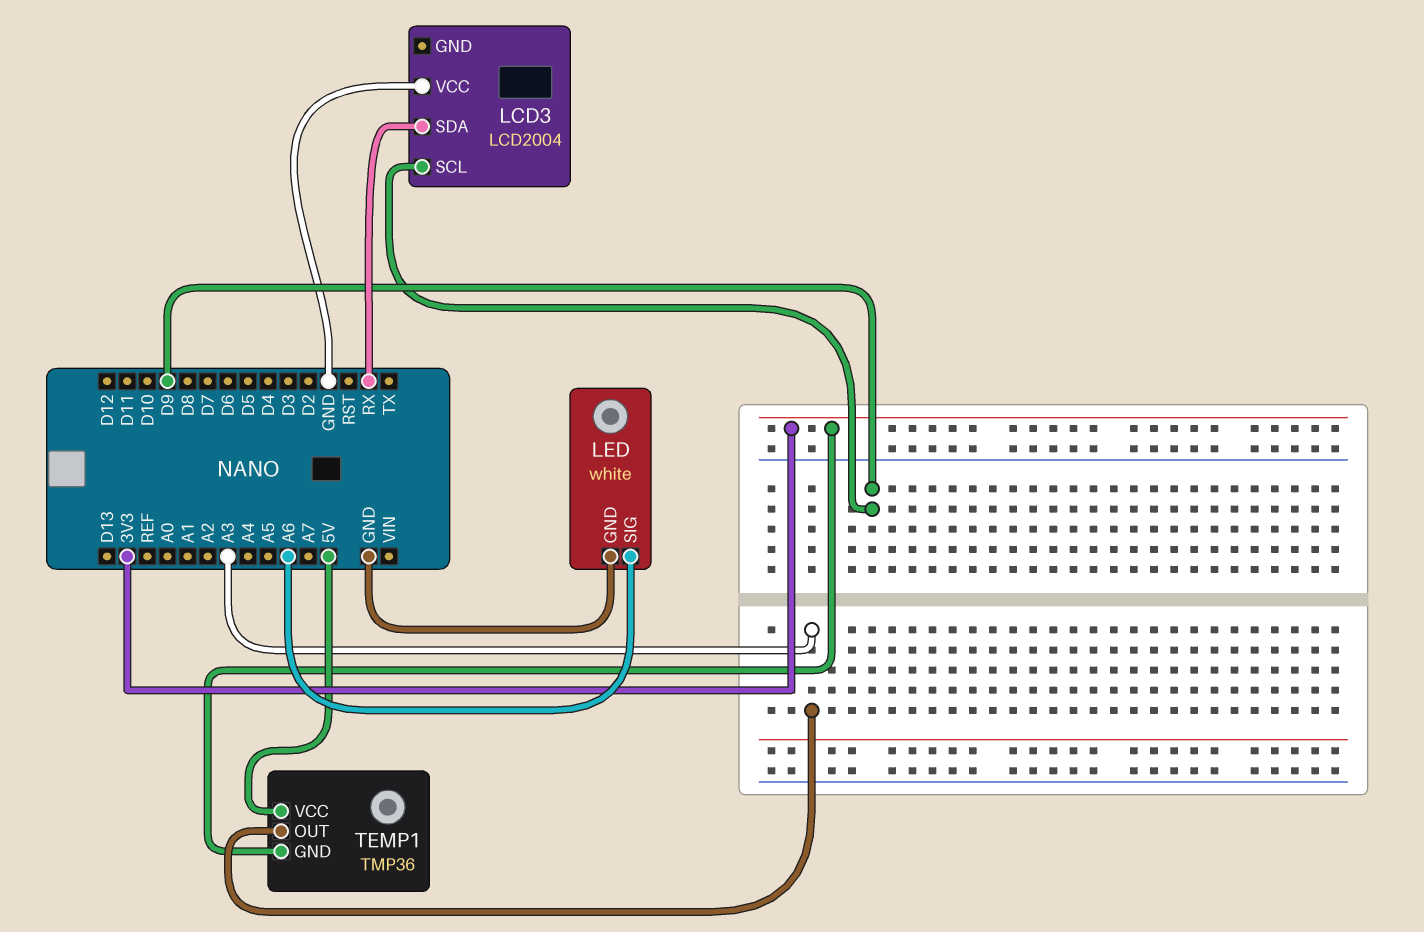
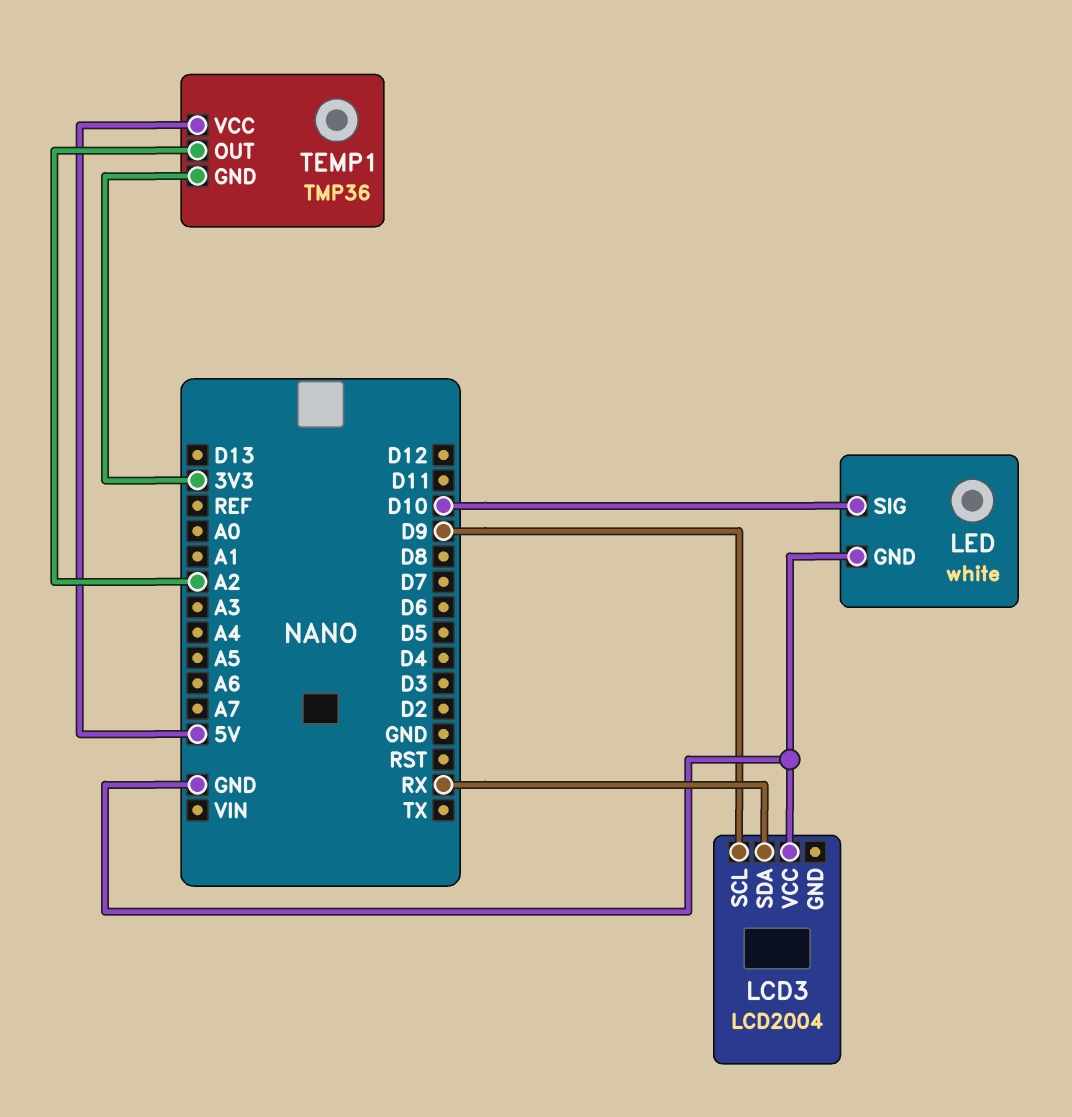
LED pin SIG: A6 -> D10
TEMP1 pin OUT: A3 -> A2

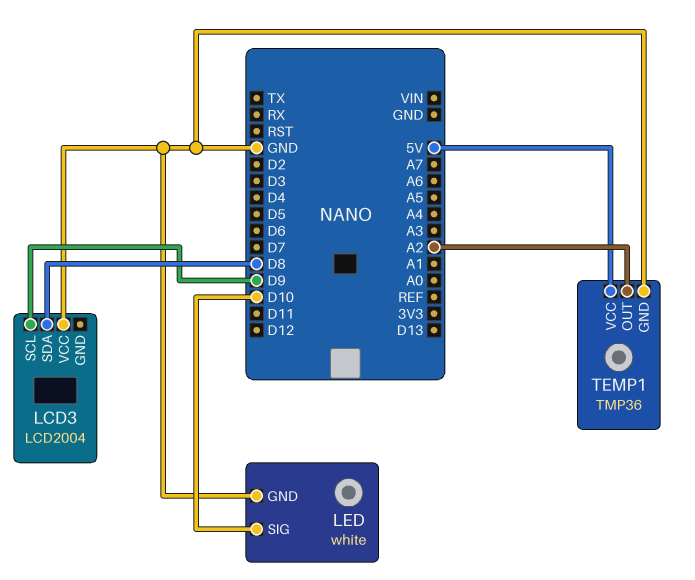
LCD3 pin SDA: RX -> D8
TEMP1 pin GND: 3V3 -> GND

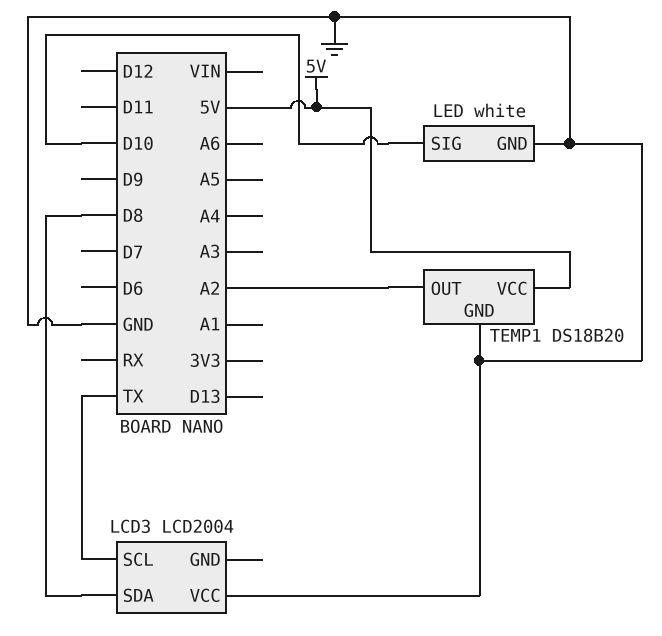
LCD3 pin SCL: D9 -> TX
TEMP1: TMP36 -> DS18B20

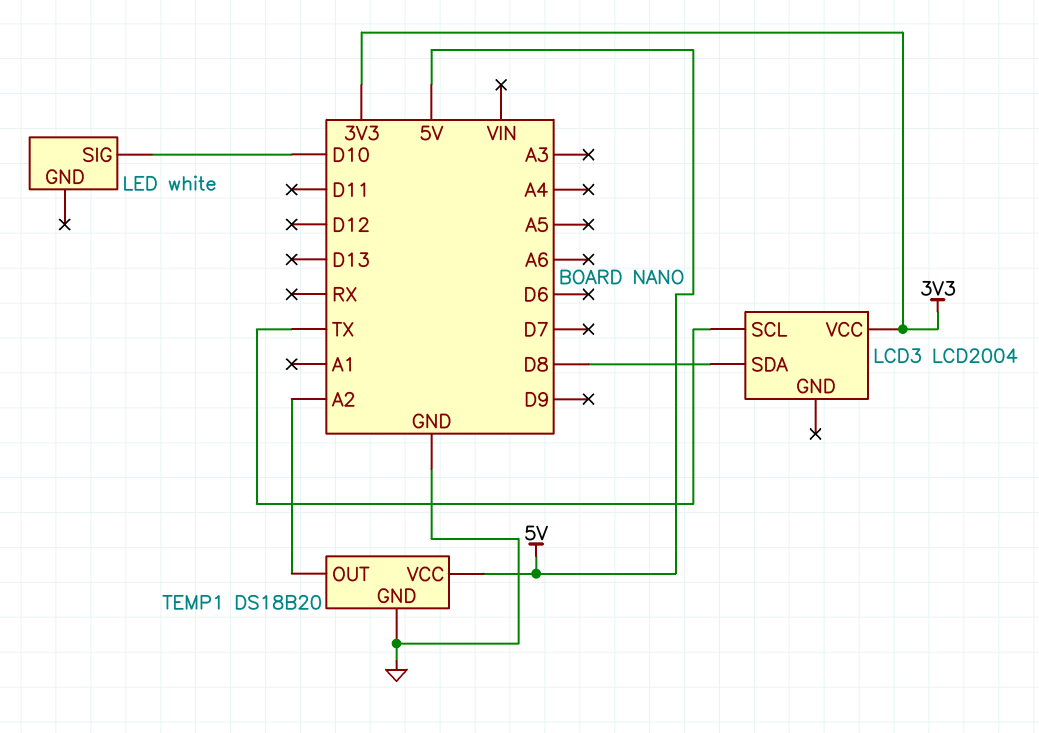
LCD3 pin VCC: GND -> 3V3
LED pin GND: GND -> none

